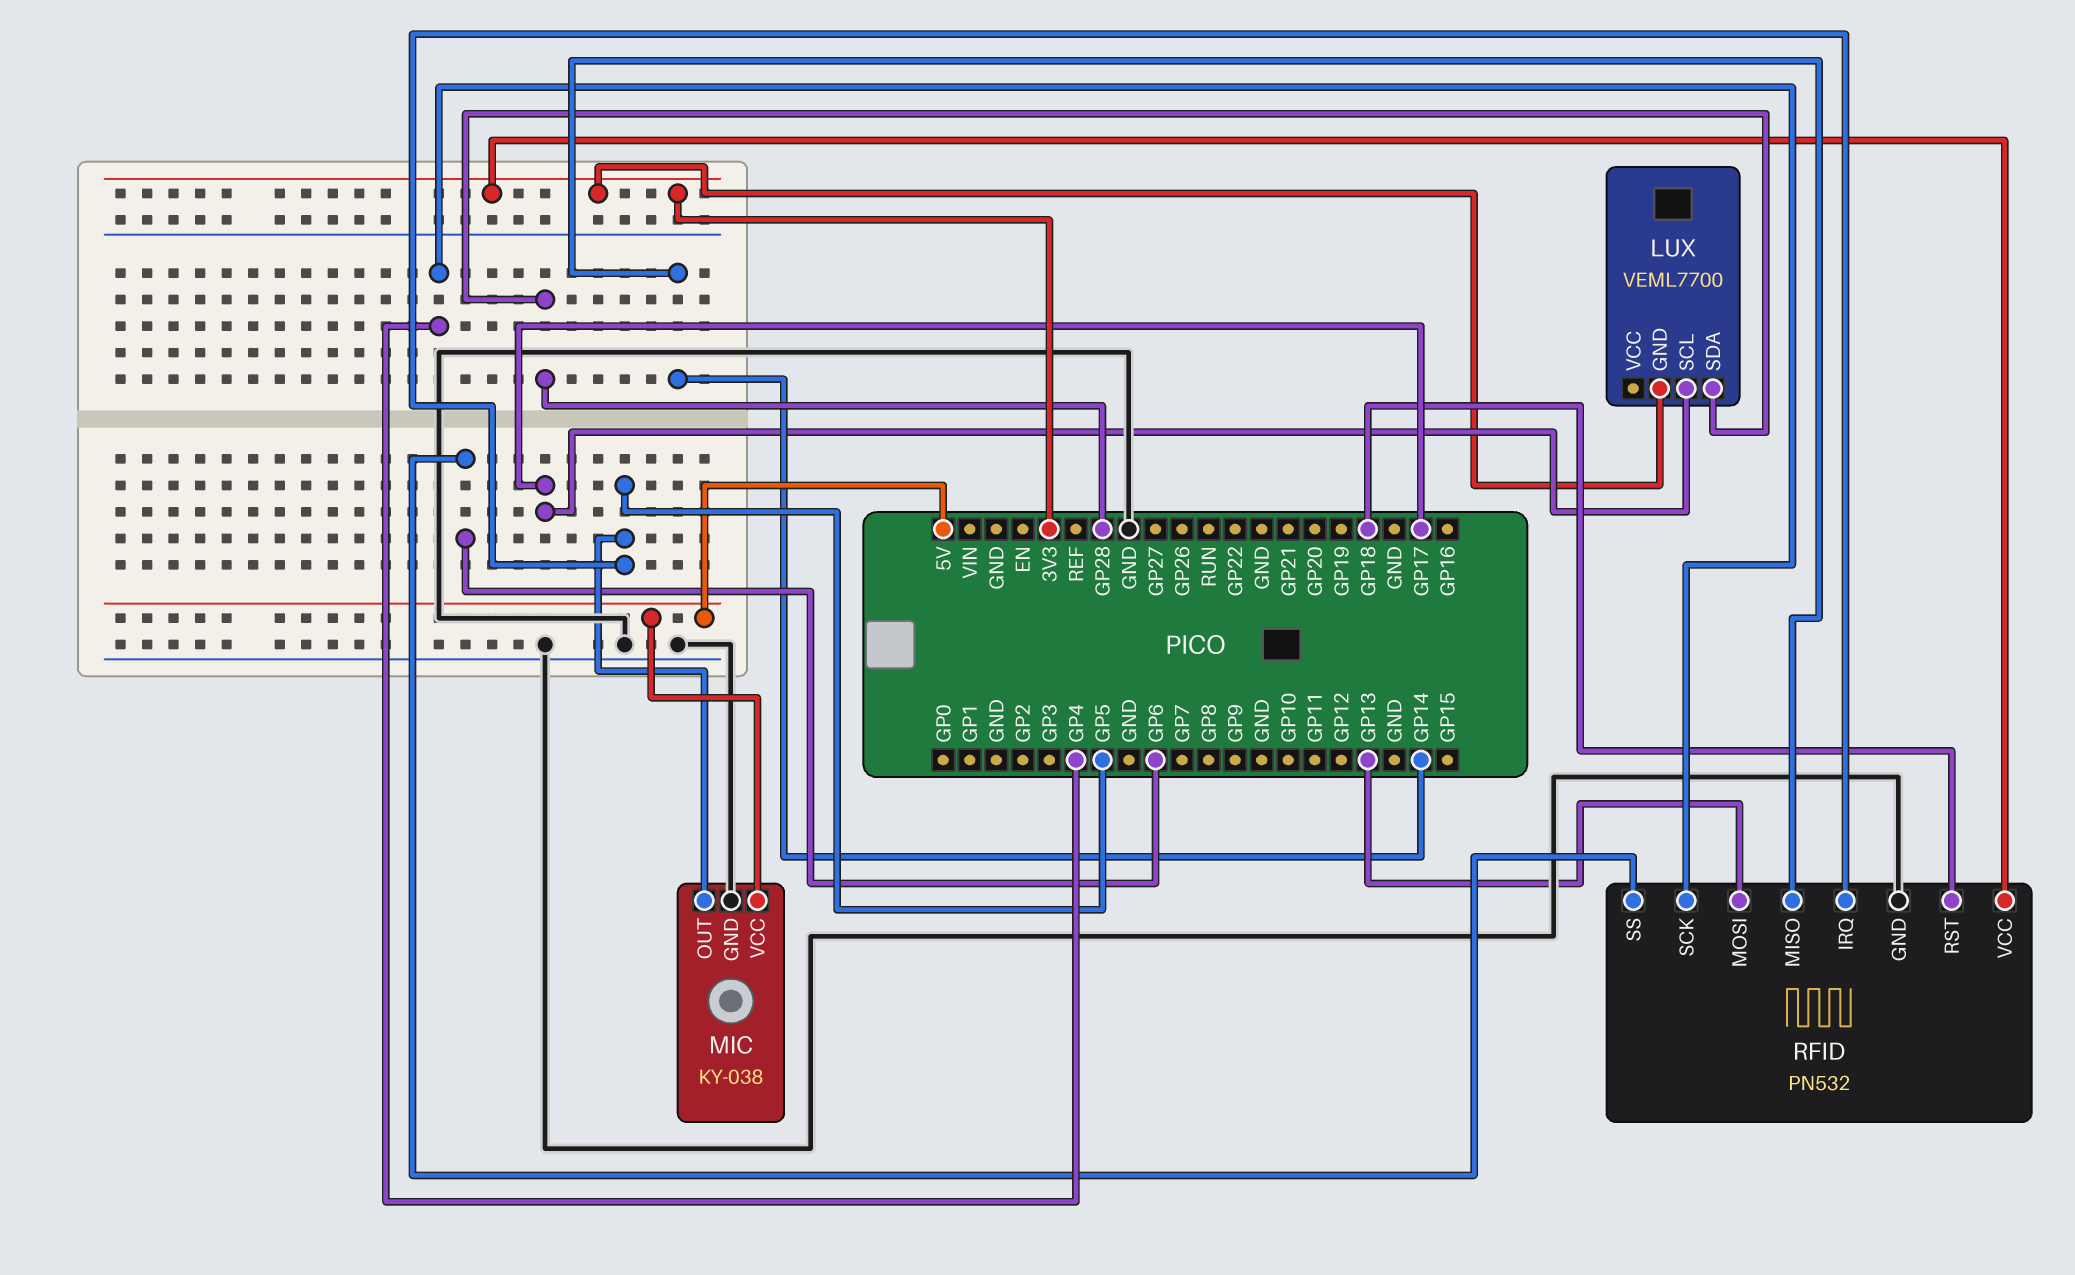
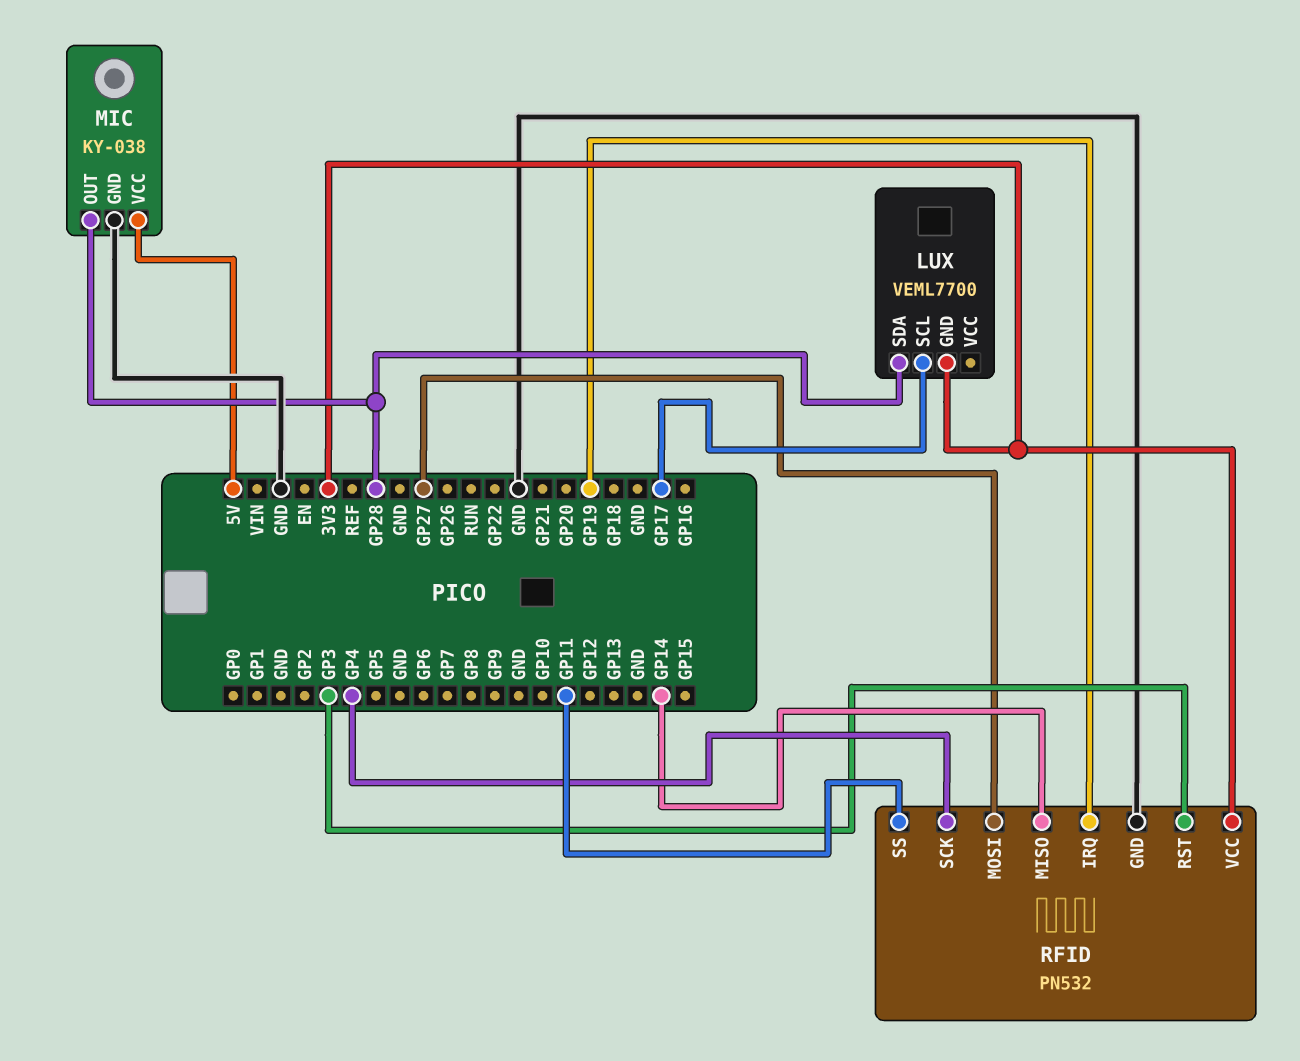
MIC pin OUT: GP5 -> GP28
RFID pin IRQ: GP5 -> GP19
RFID pin MOSI: GP13 -> GP27
RFID pin RST: GP18 -> GP3
RFID pin SS: GP6 -> GP11

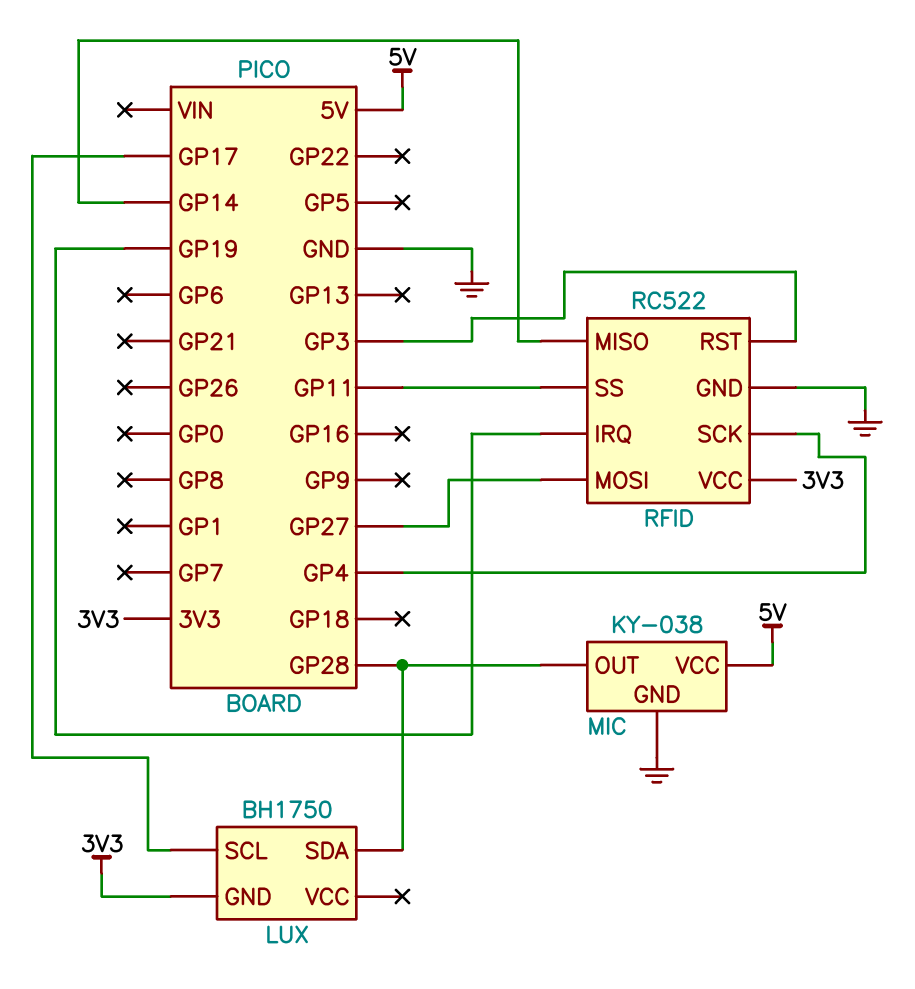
LUX: VEML7700 -> BH1750
RFID: PN532 -> RC522

